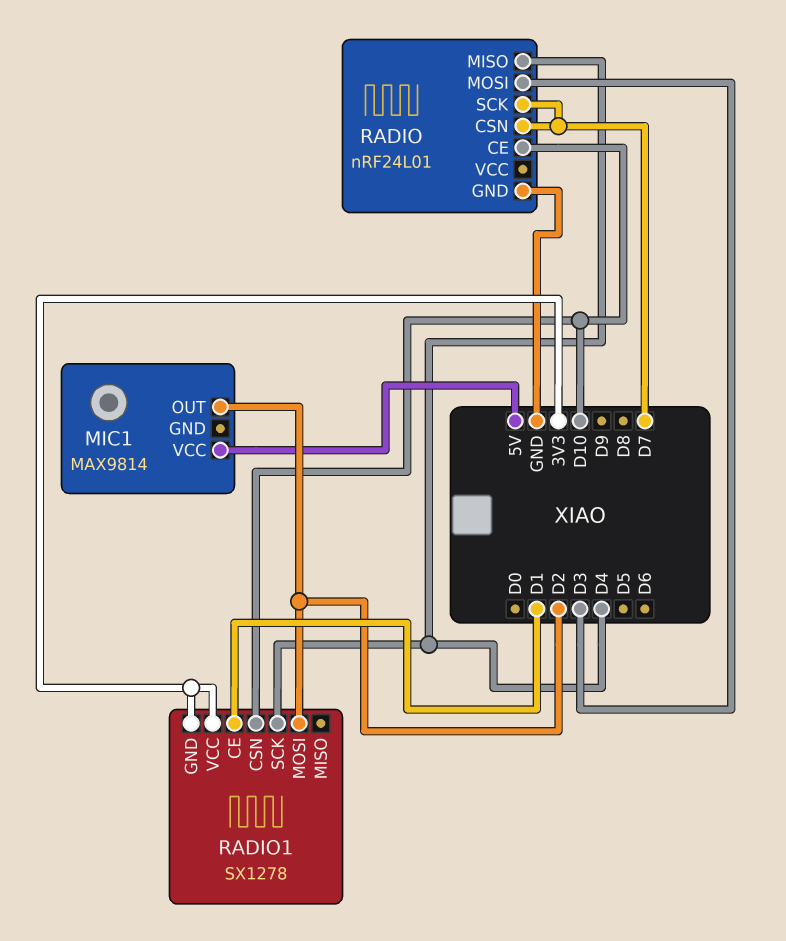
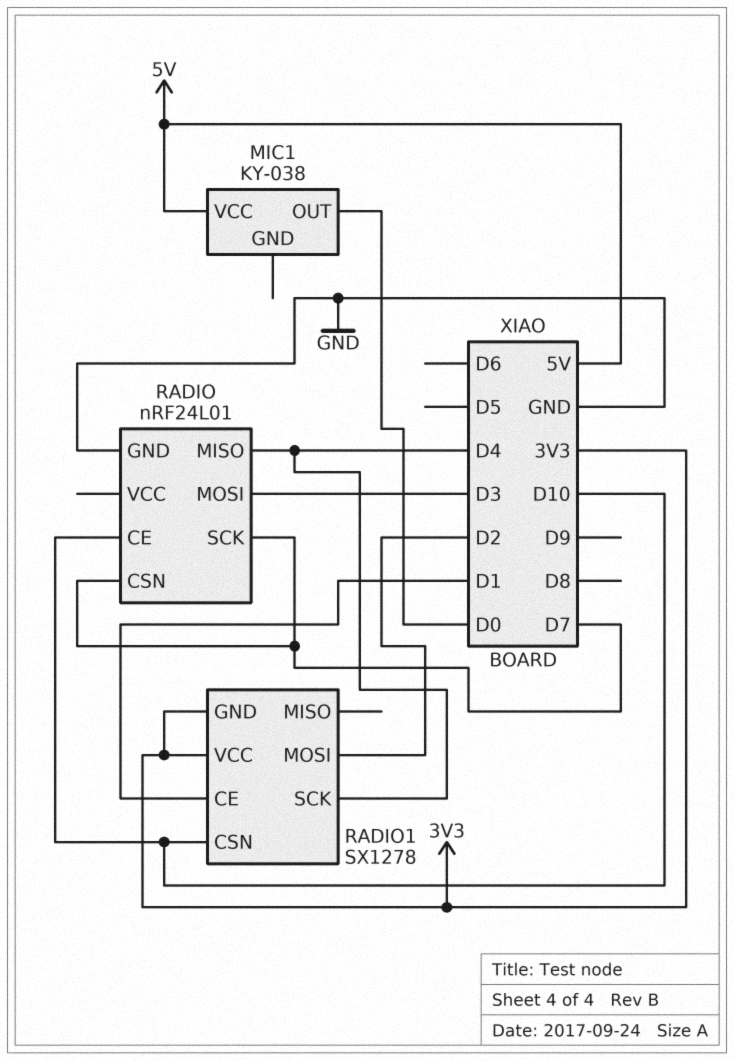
MIC1: MAX9814 -> KY-038
MIC1 pin OUT: D2 -> D0

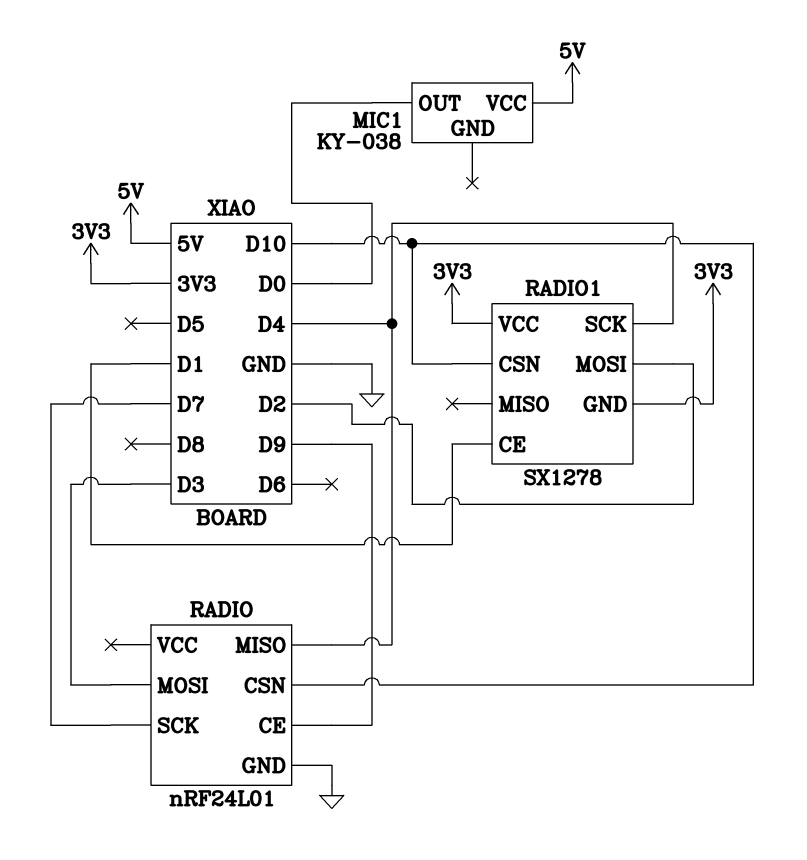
RADIO pin CE: D10 -> D9
RADIO pin CSN: D7 -> D10

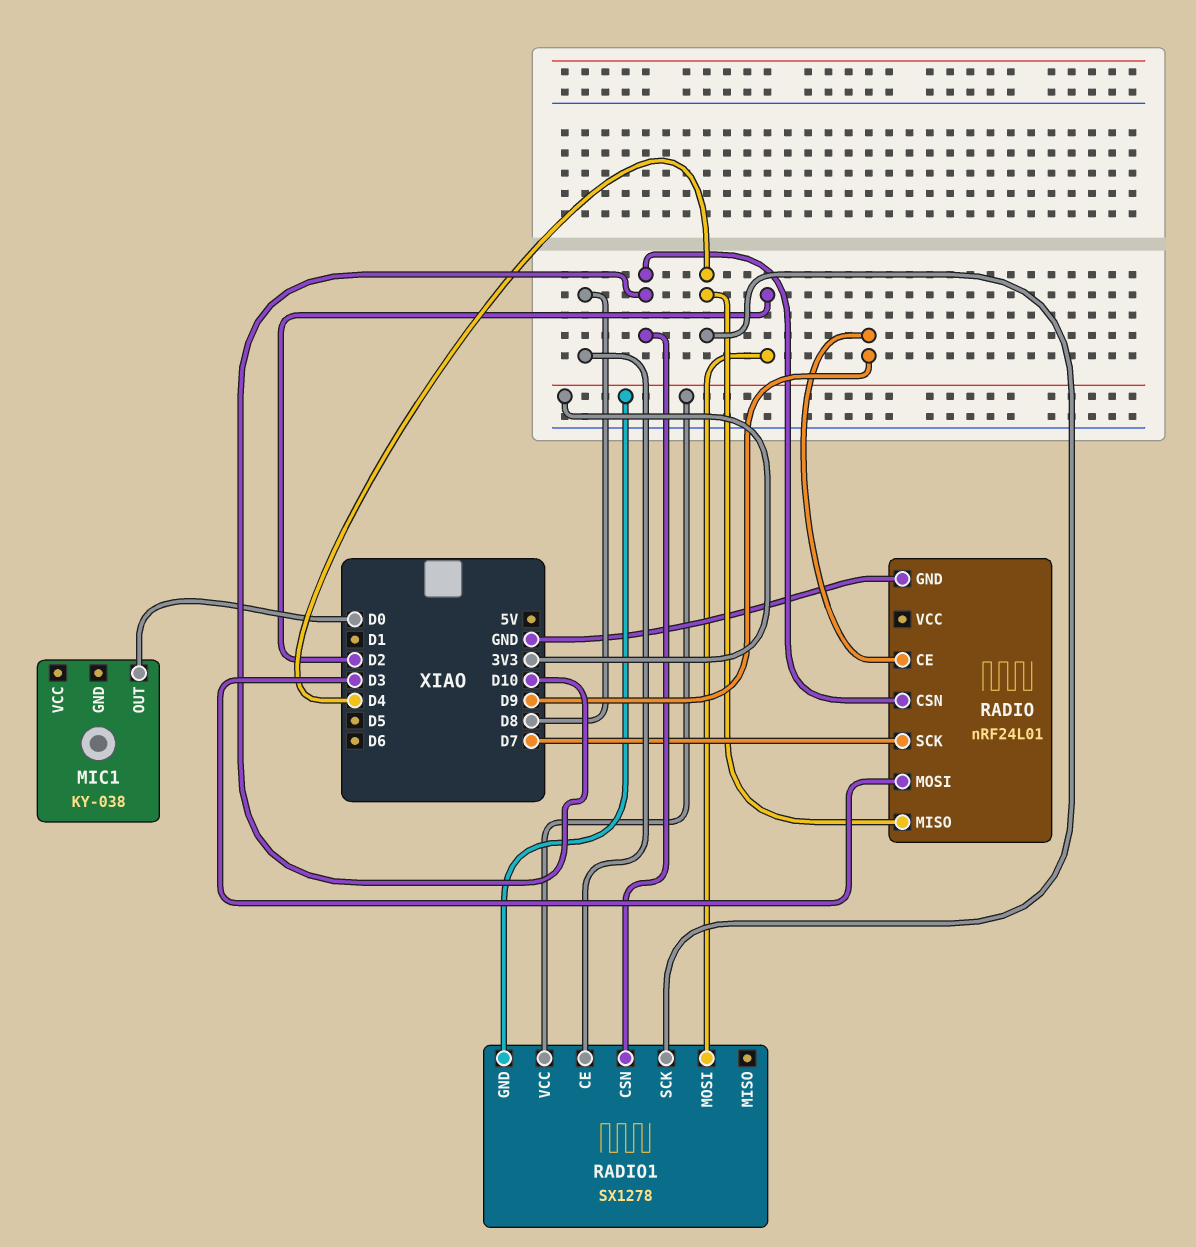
MIC1 pin VCC: 5V -> none
RADIO1 pin CE: D1 -> D8

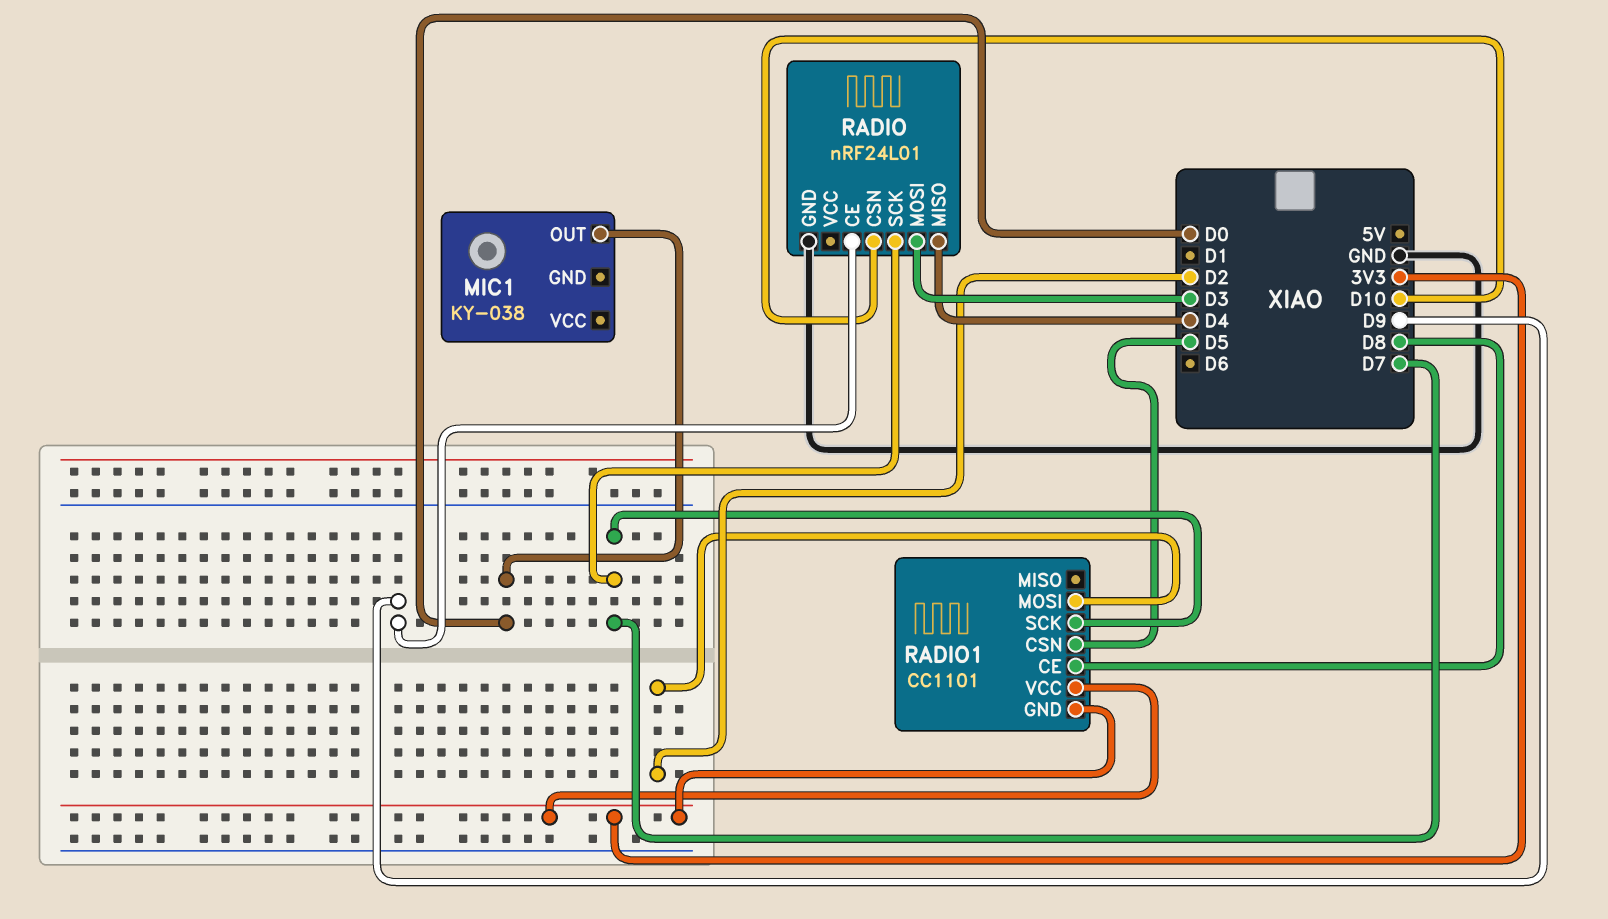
RADIO1: SX1278 -> CC1101
RADIO1 pin CSN: D10 -> D5
RADIO1 pin SCK: D4 -> D7

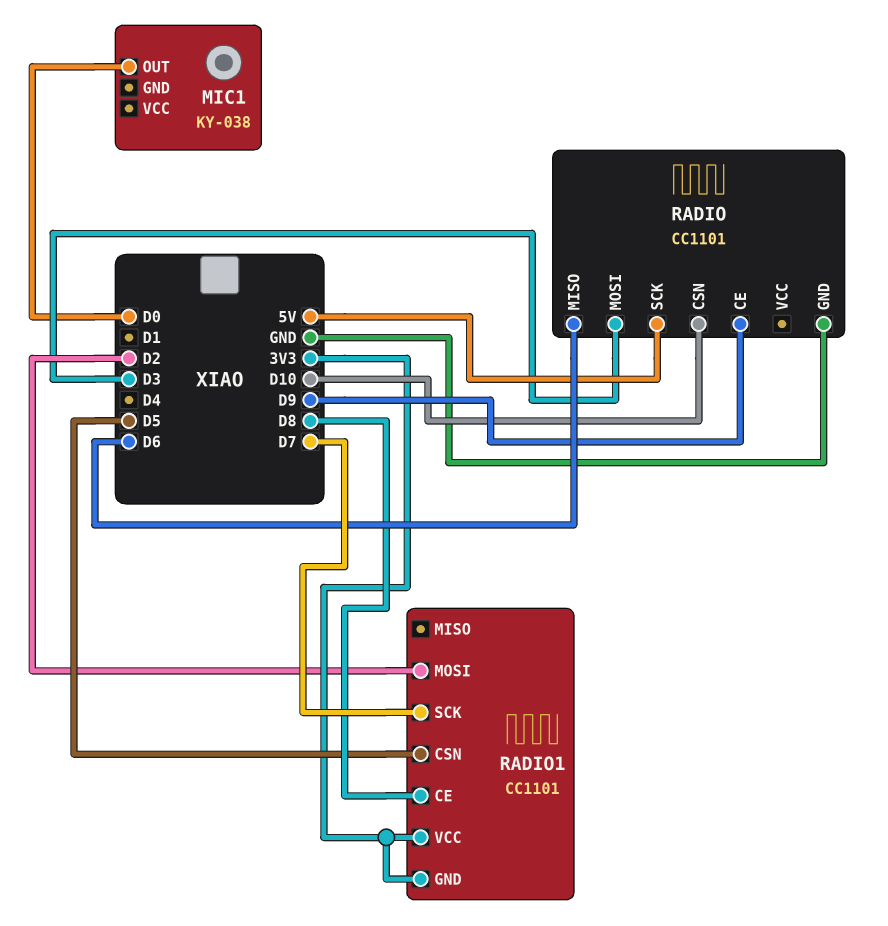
RADIO: nRF24L01 -> CC1101
RADIO pin MISO: D4 -> D6
RADIO pin SCK: D7 -> 5V

